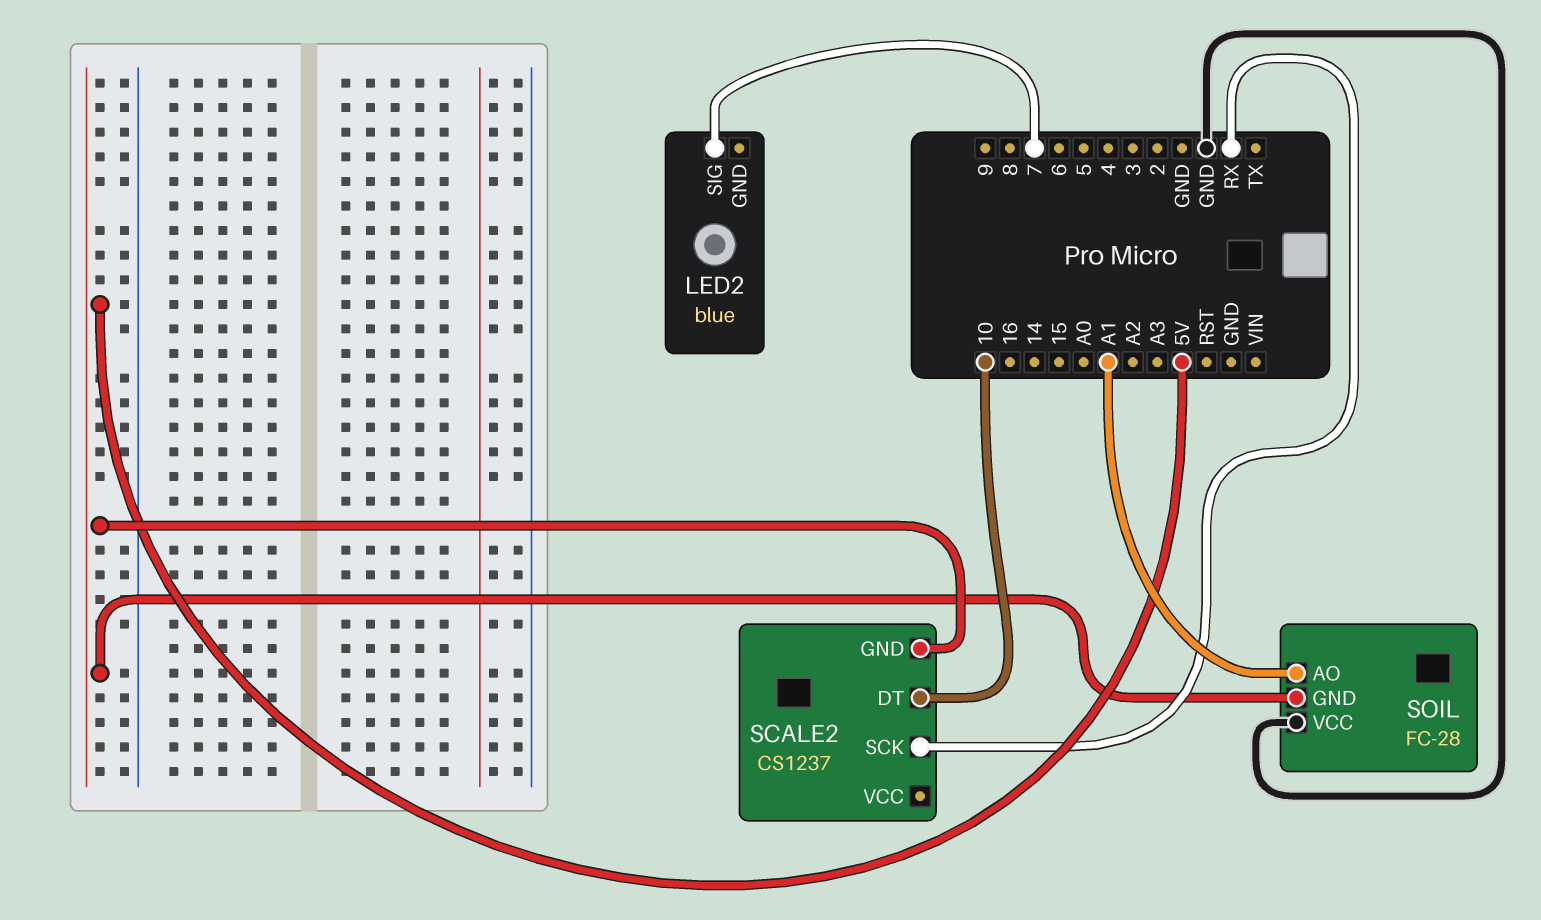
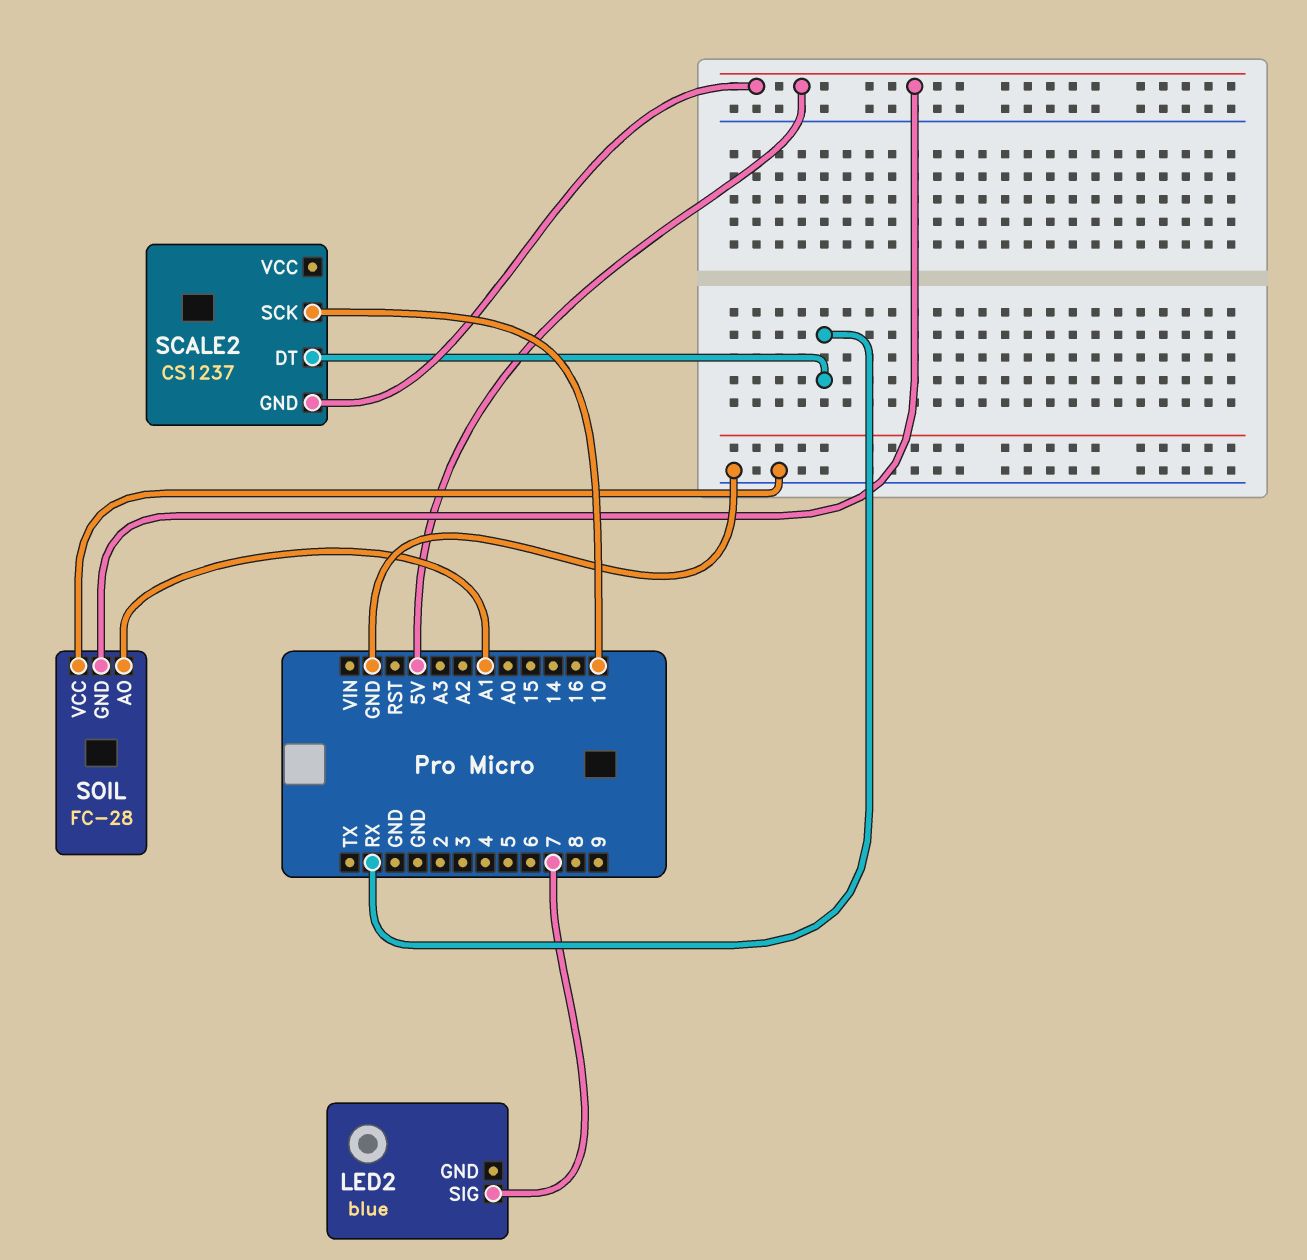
SCALE2 pin DT: 10 -> RX
SCALE2 pin SCK: RX -> 10

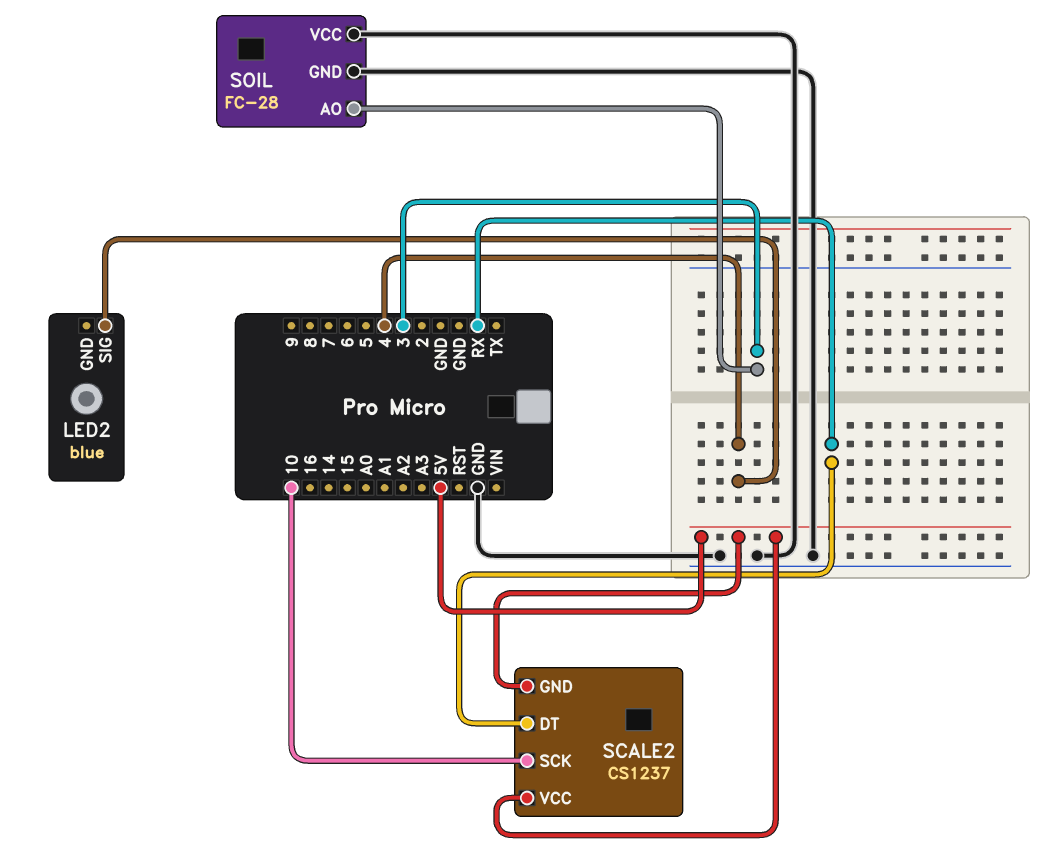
LED2 pin SIG: 7 -> 4
SCALE2 pin VCC: none -> 5V
SOIL pin AO: A1 -> 3
SOIL pin GND: 5V -> GND

